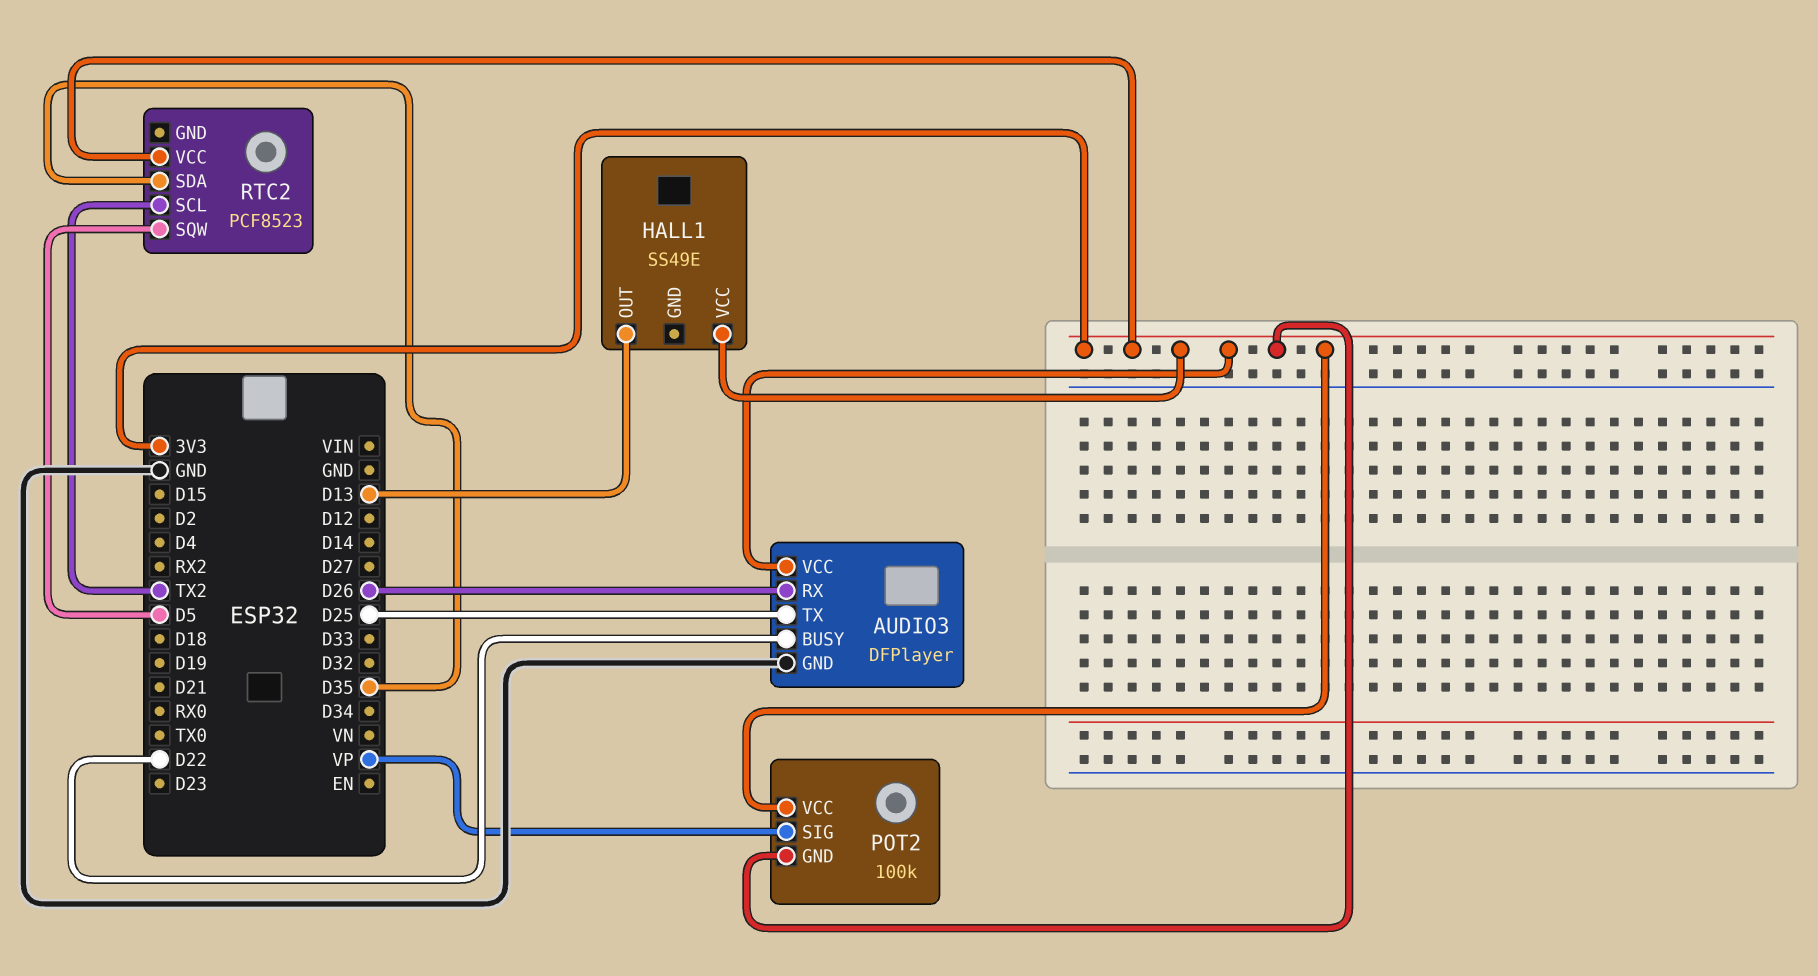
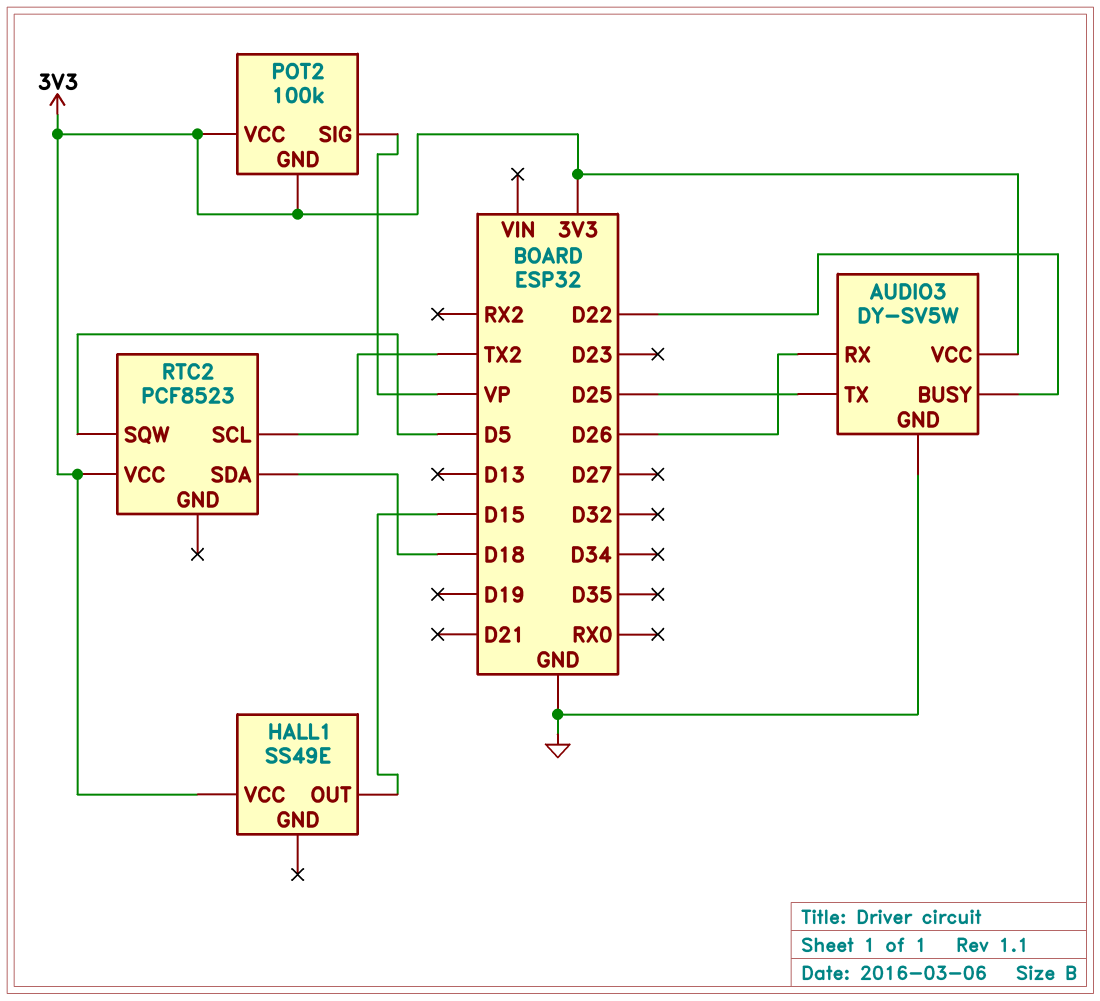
AUDIO3: DFPlayer -> DY-SV5W
HALL1 pin OUT: D13 -> D15
RTC2 pin SDA: D35 -> D18

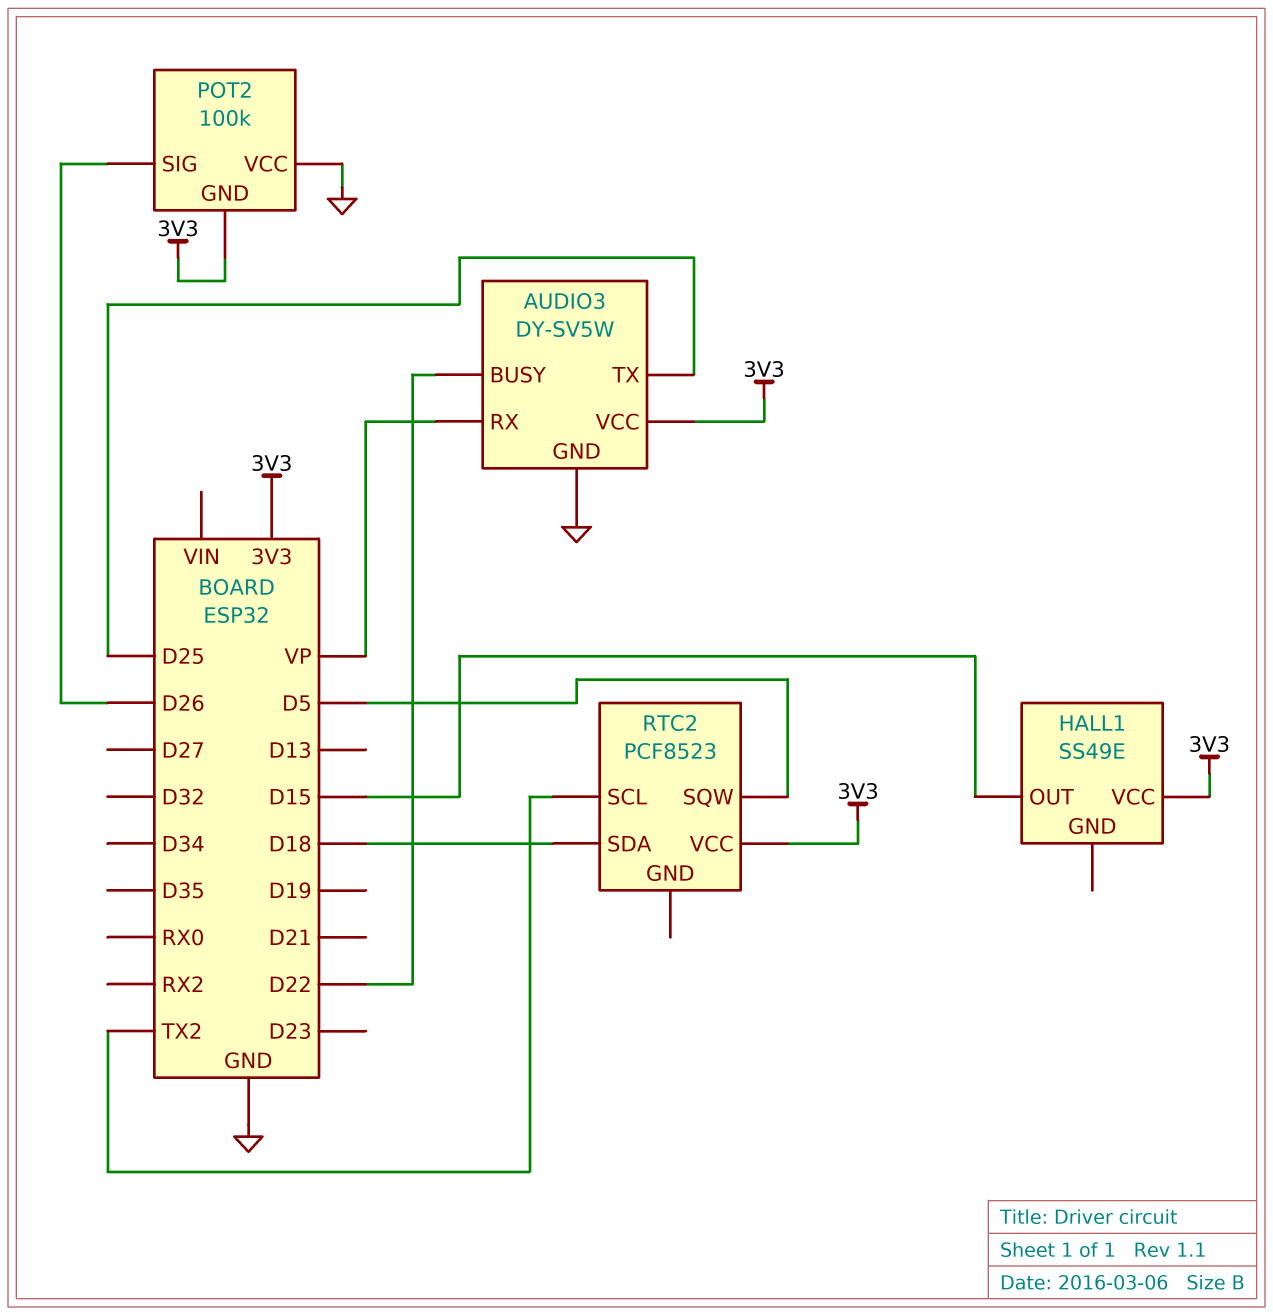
AUDIO3 pin RX: D26 -> VP
POT2 pin SIG: VP -> D26
POT2 pin VCC: 3V3 -> GND

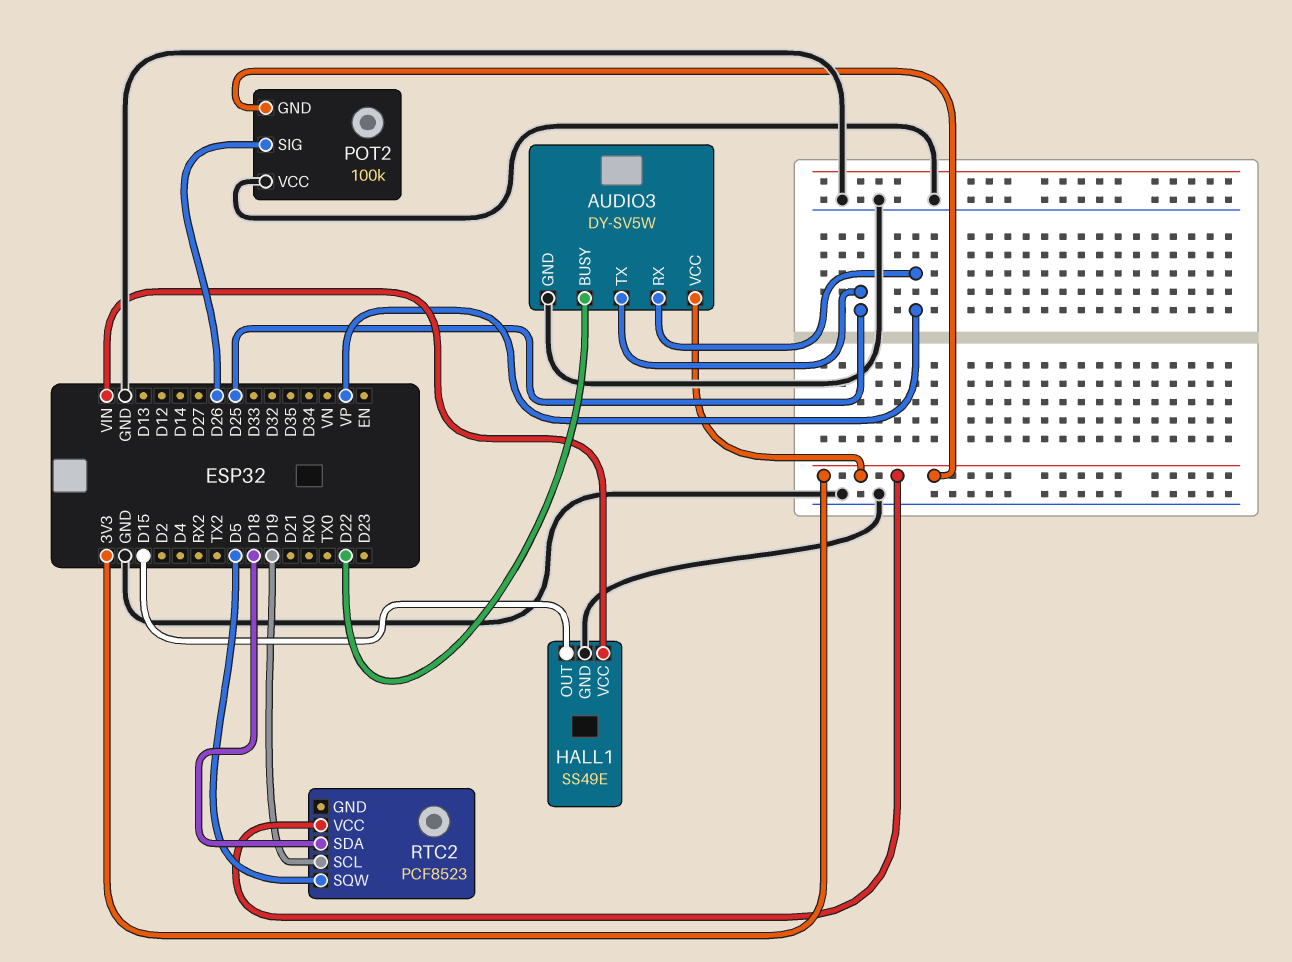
HALL1 pin GND: none -> GND
HALL1 pin VCC: 3V3 -> VIN
RTC2 pin SCL: TX2 -> D19

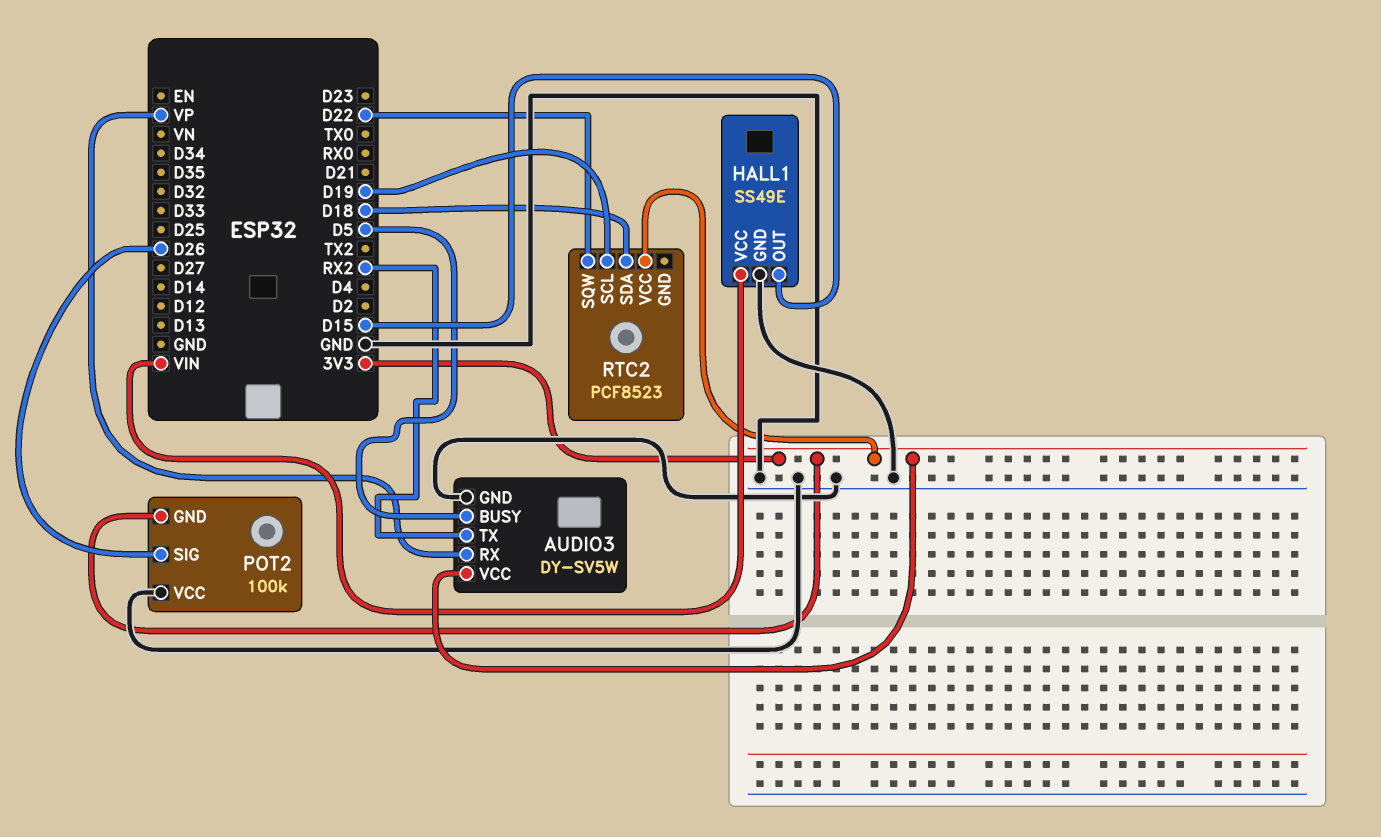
AUDIO3 pin BUSY: D22 -> D5
AUDIO3 pin TX: D25 -> RX2
RTC2 pin SQW: D5 -> D22

